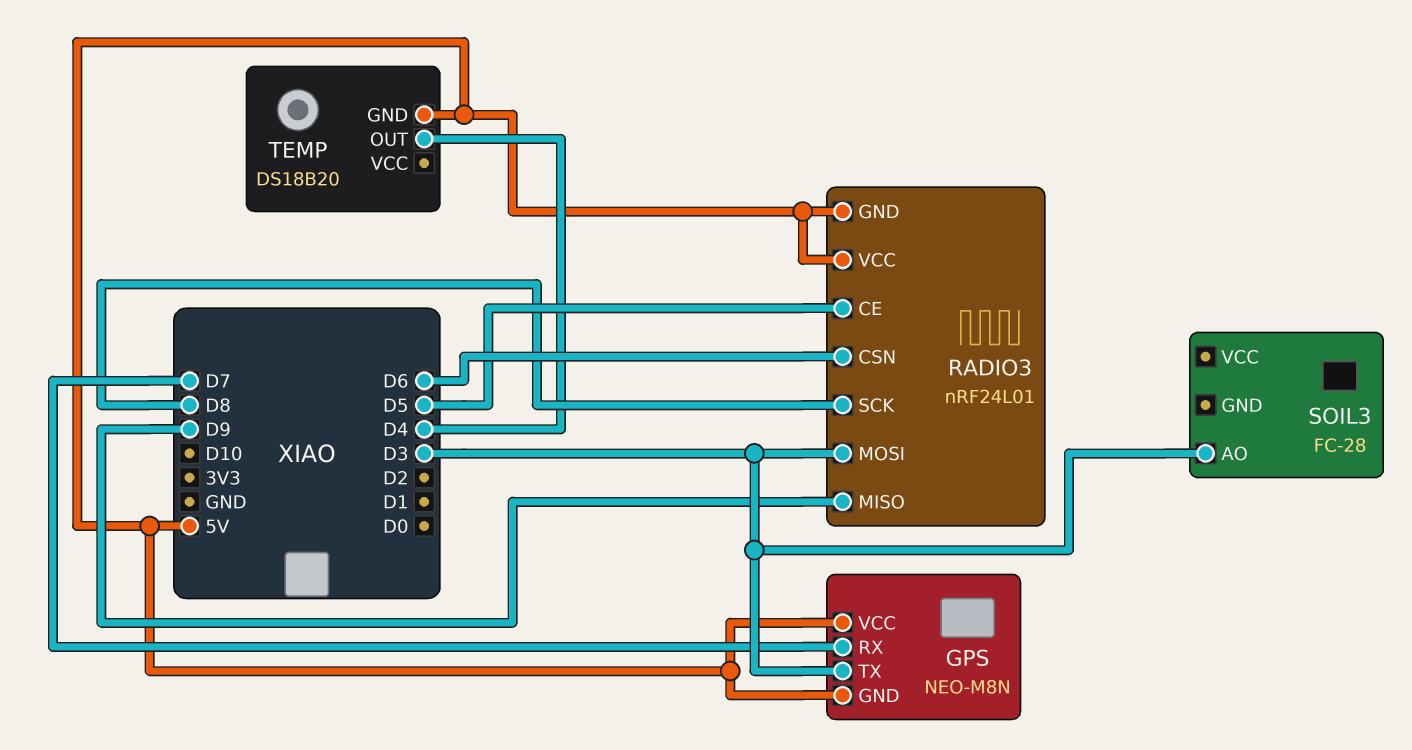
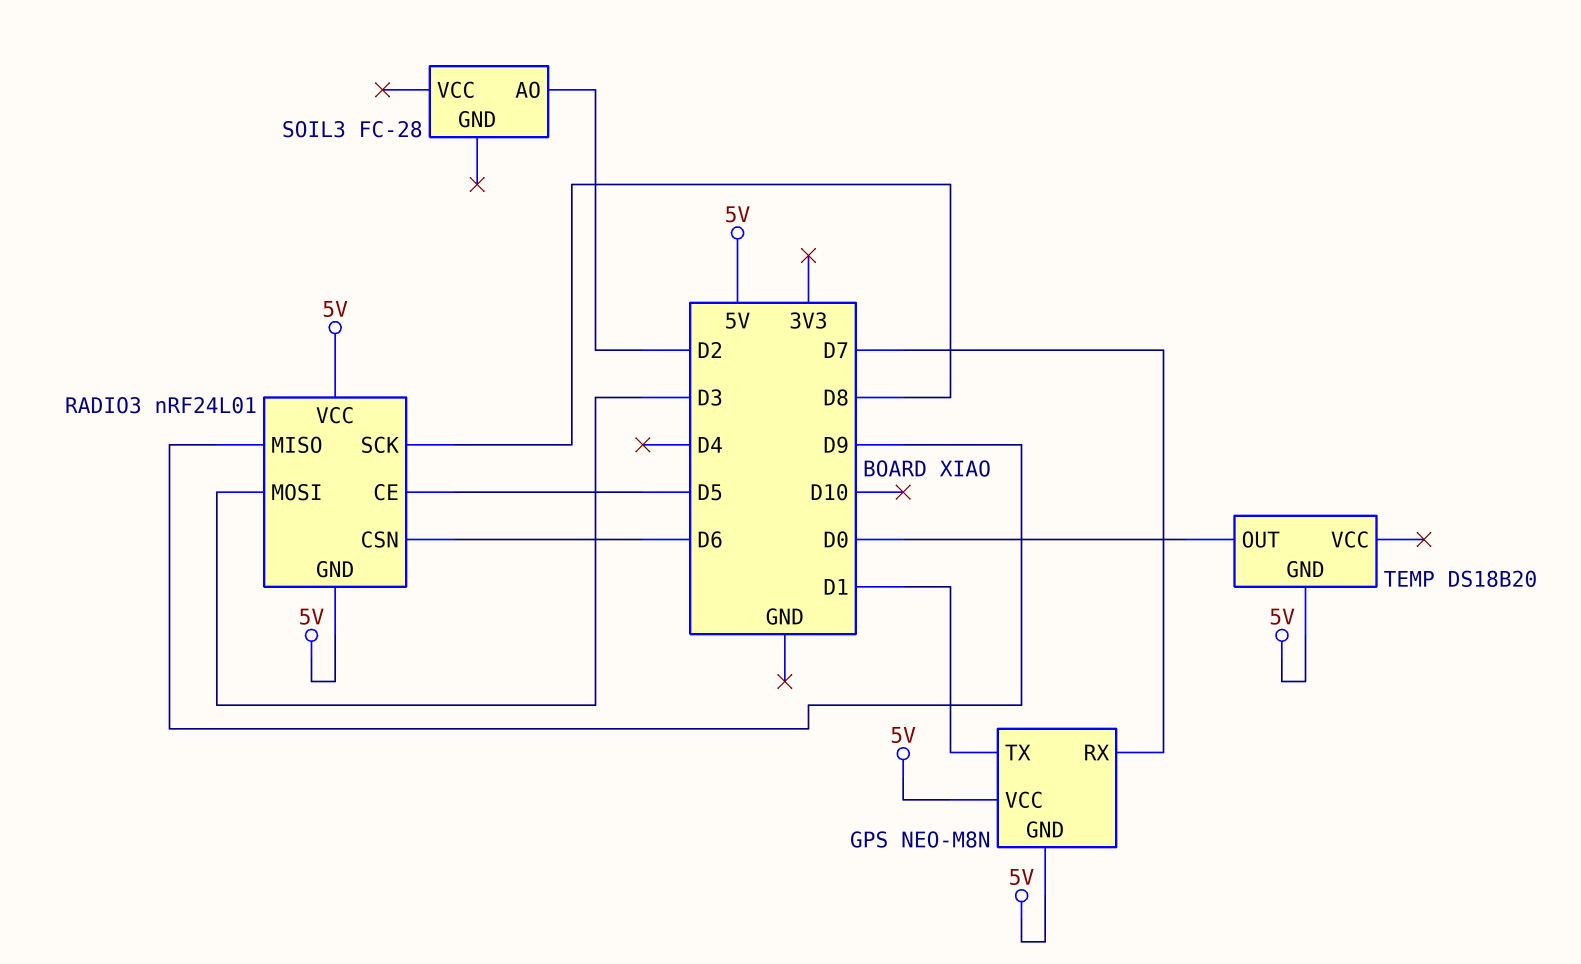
GPS pin TX: D3 -> D1
SOIL3 pin AO: D3 -> D2
TEMP pin OUT: D4 -> D0

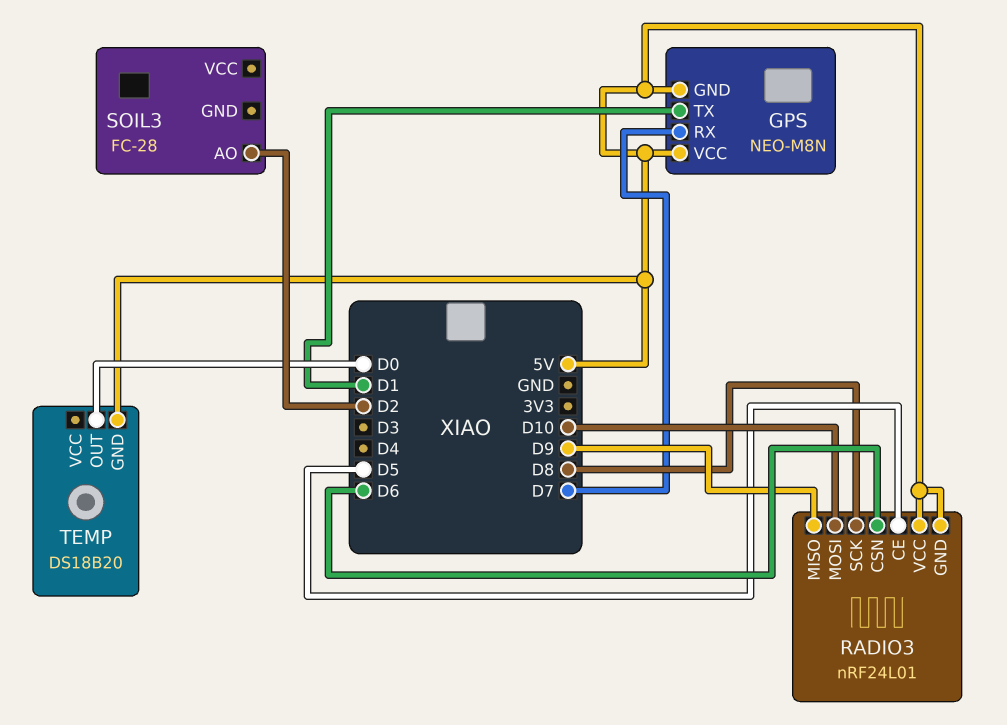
RADIO3 pin MOSI: D3 -> D10

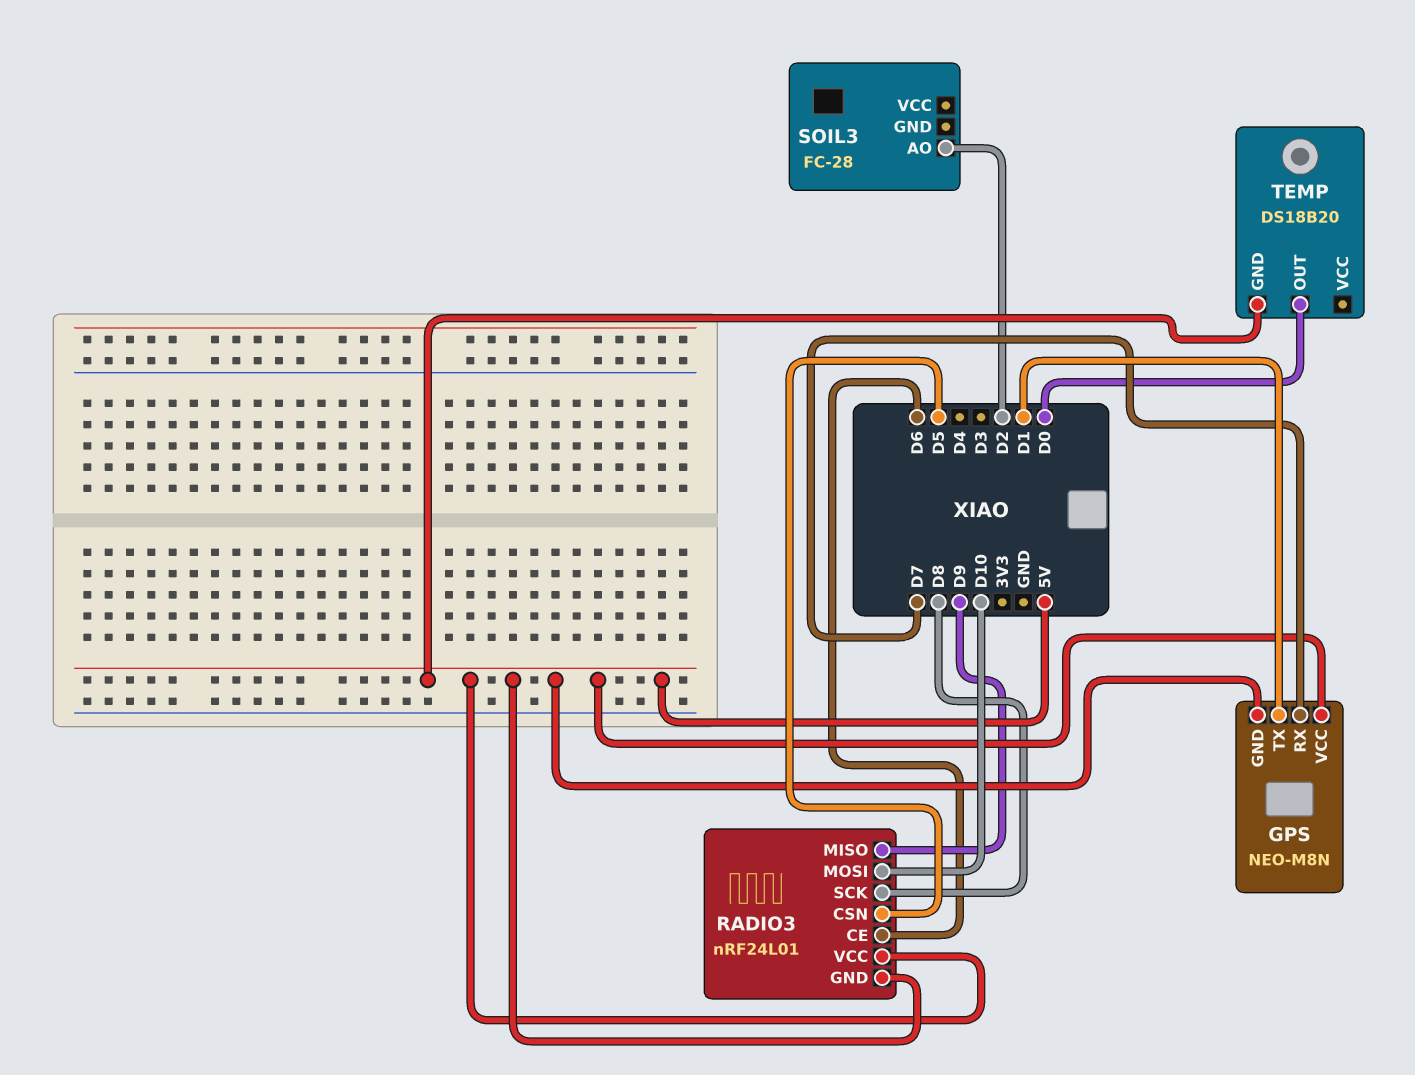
RADIO3 pin CE: D5 -> D6
RADIO3 pin CSN: D6 -> D5

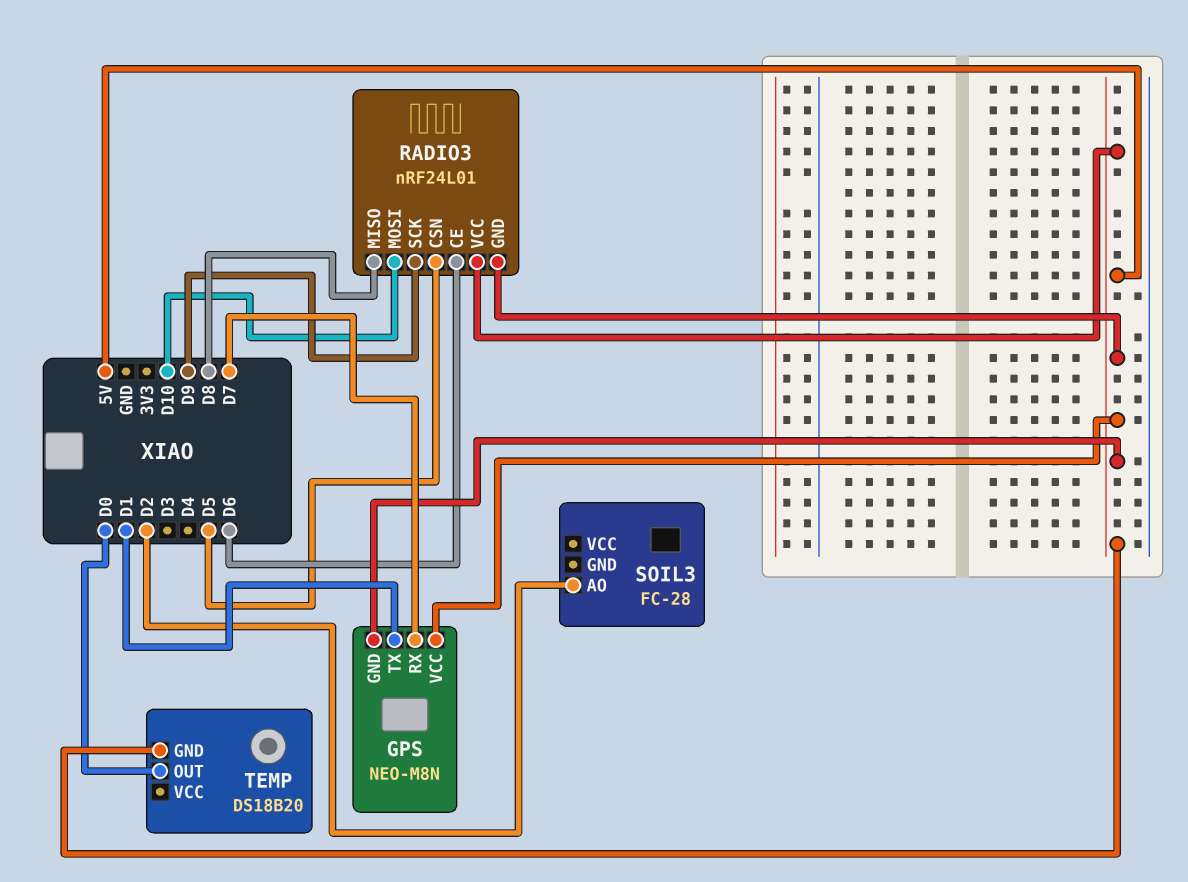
RADIO3 pin MISO: D9 -> D8
RADIO3 pin SCK: D8 -> D9

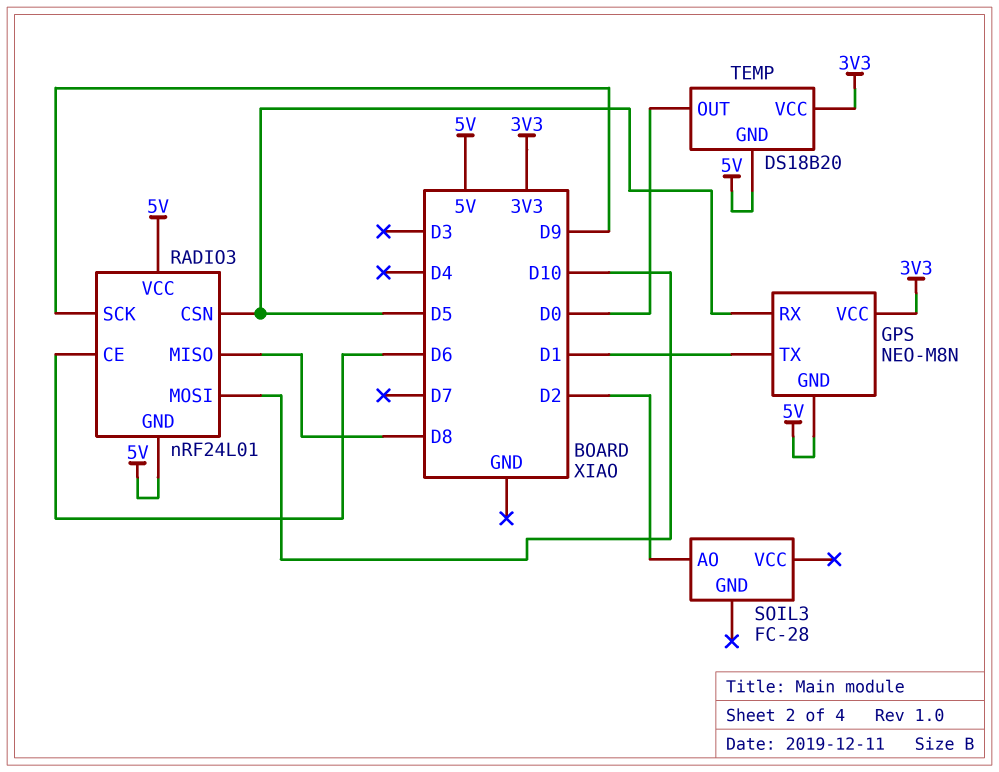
GPS pin RX: D7 -> D5
GPS pin VCC: 5V -> 3V3
TEMP pin VCC: none -> 3V3

